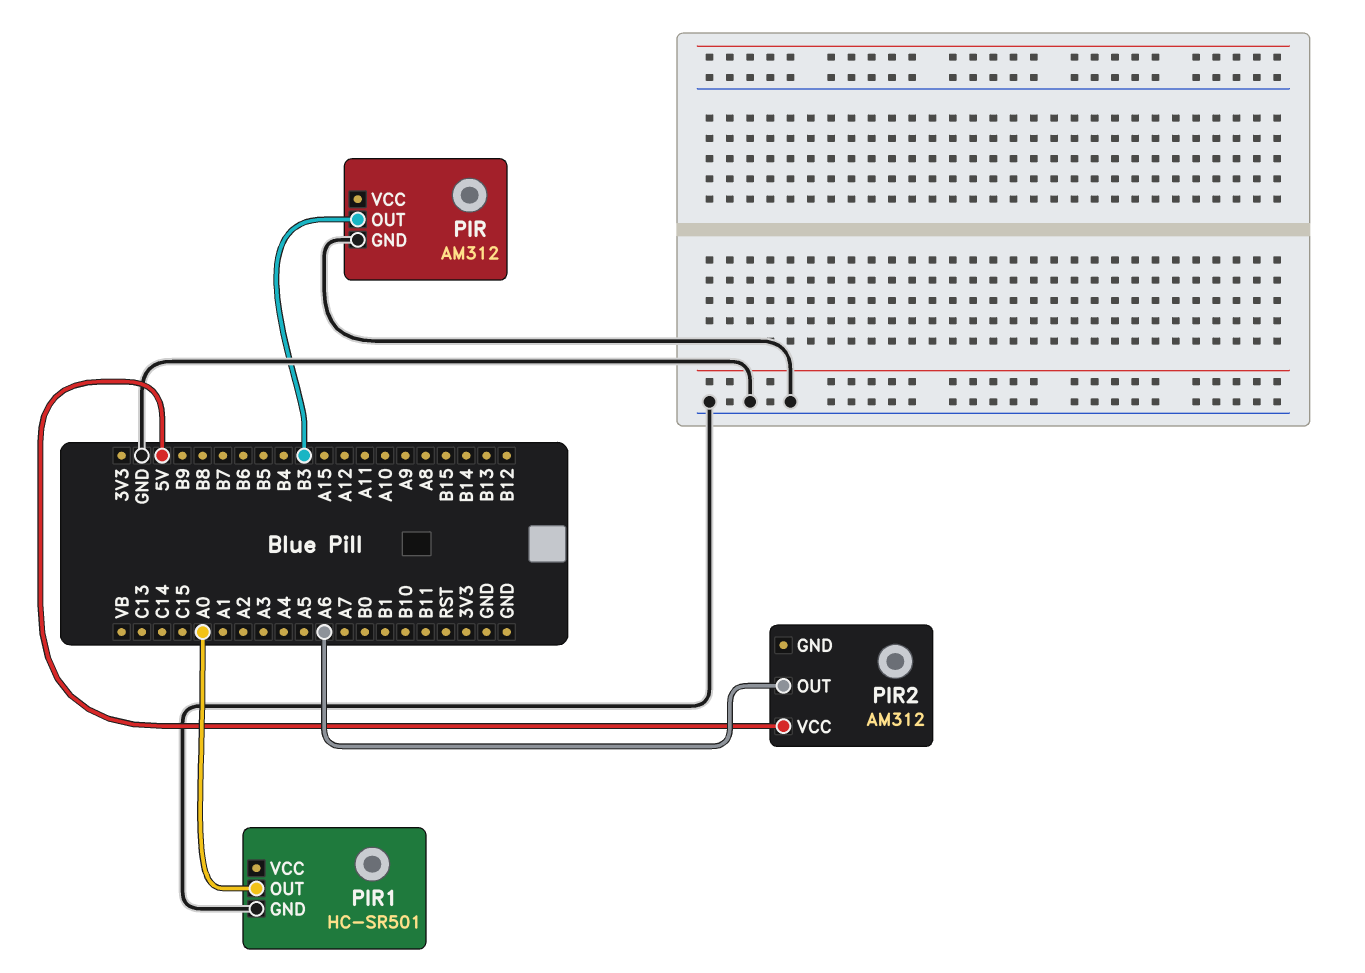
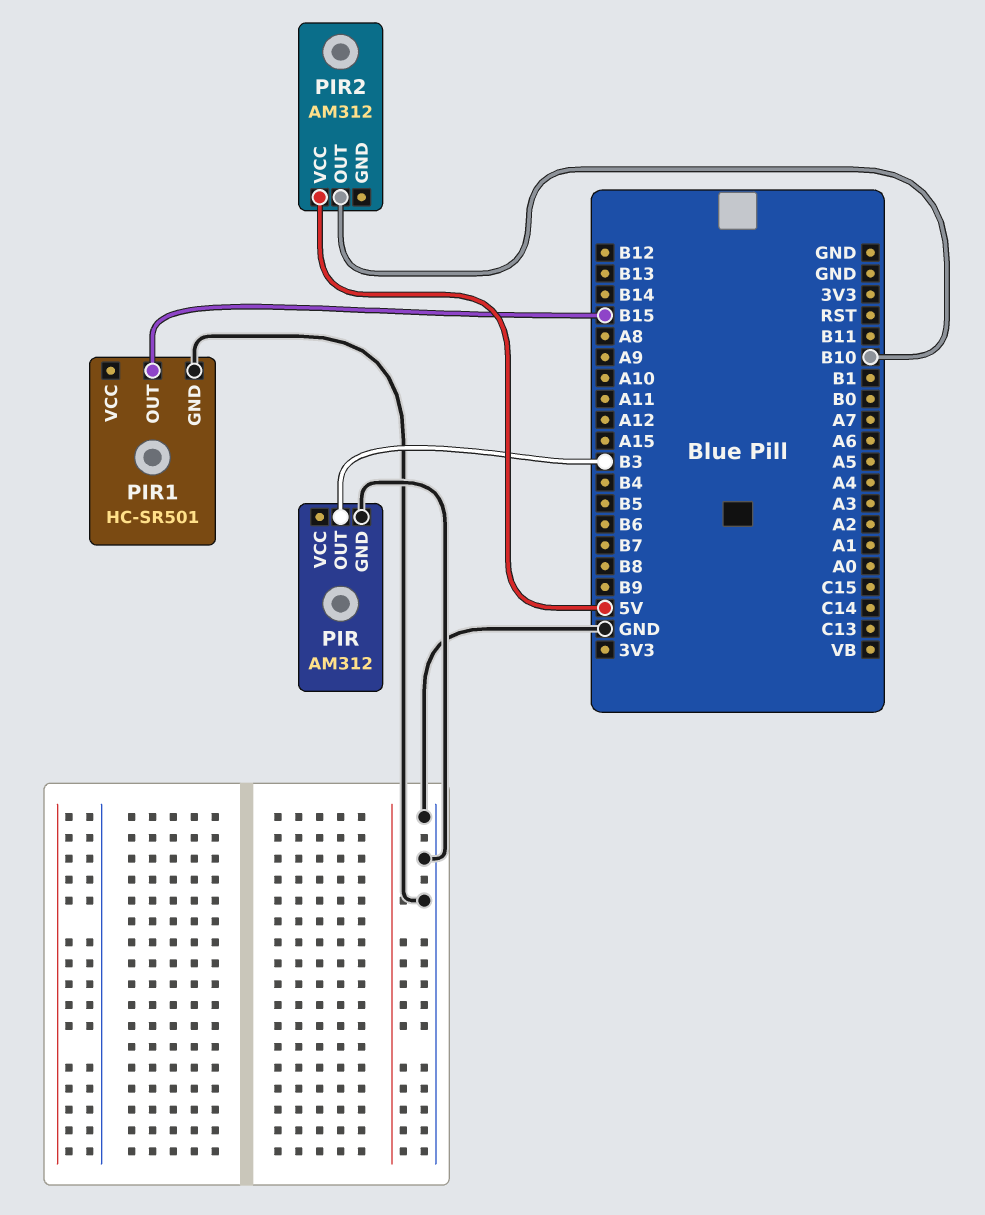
PIR1 pin OUT: A0 -> B15
PIR2 pin OUT: A6 -> B10

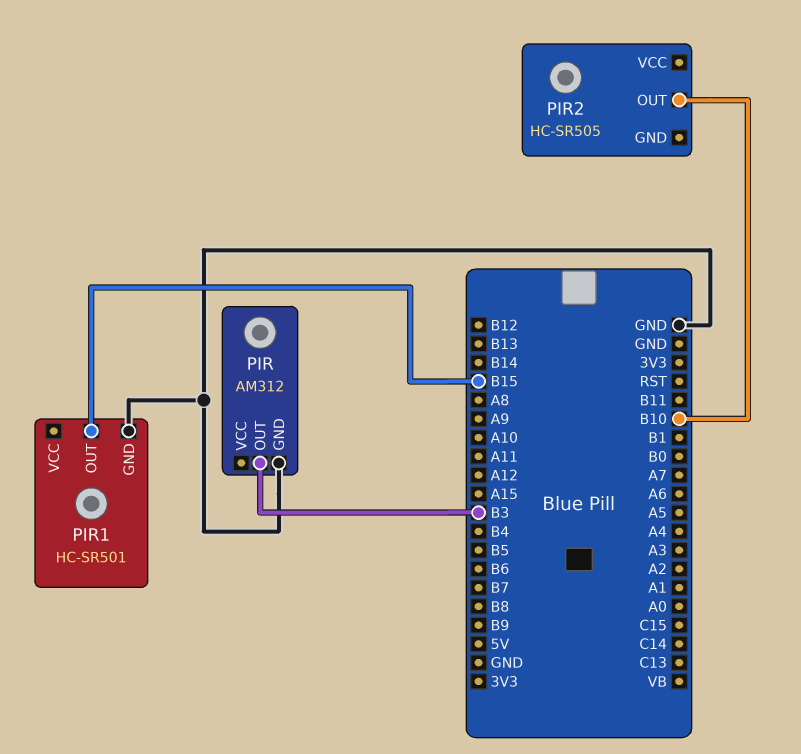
PIR2: AM312 -> HC-SR505
PIR2 pin VCC: 5V -> none

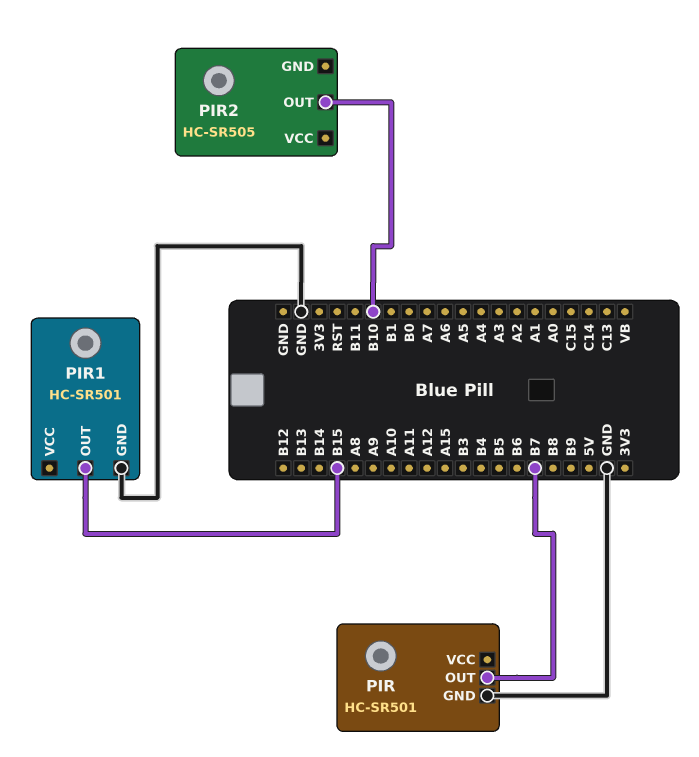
PIR: AM312 -> HC-SR501
PIR pin OUT: B3 -> B7

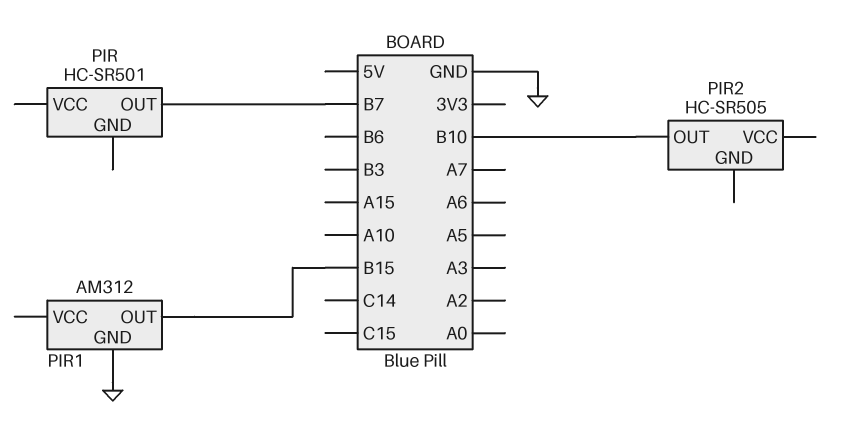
PIR pin GND: GND -> none
PIR1: HC-SR501 -> AM312

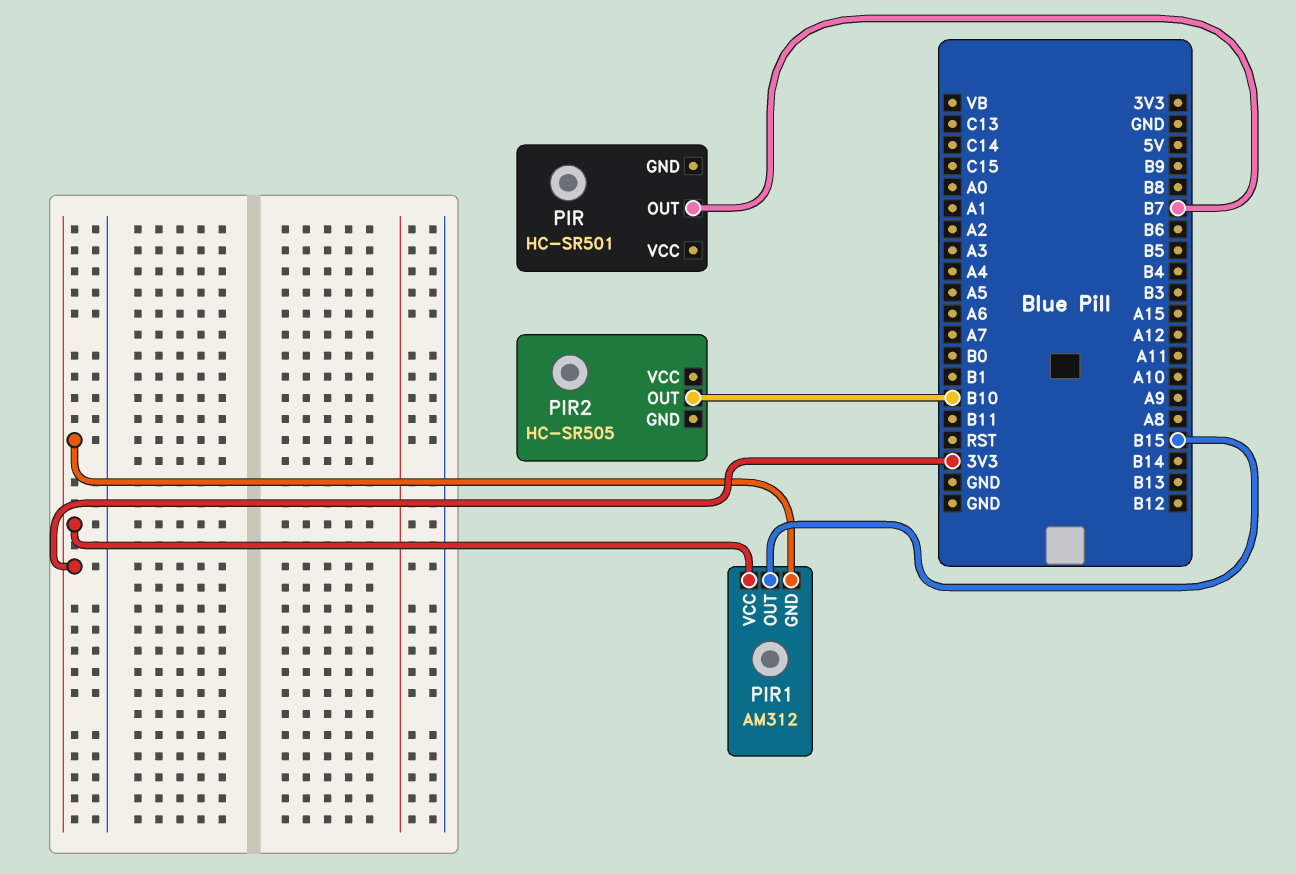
PIR1 pin GND: GND -> 3V3
PIR1 pin VCC: none -> 3V3

